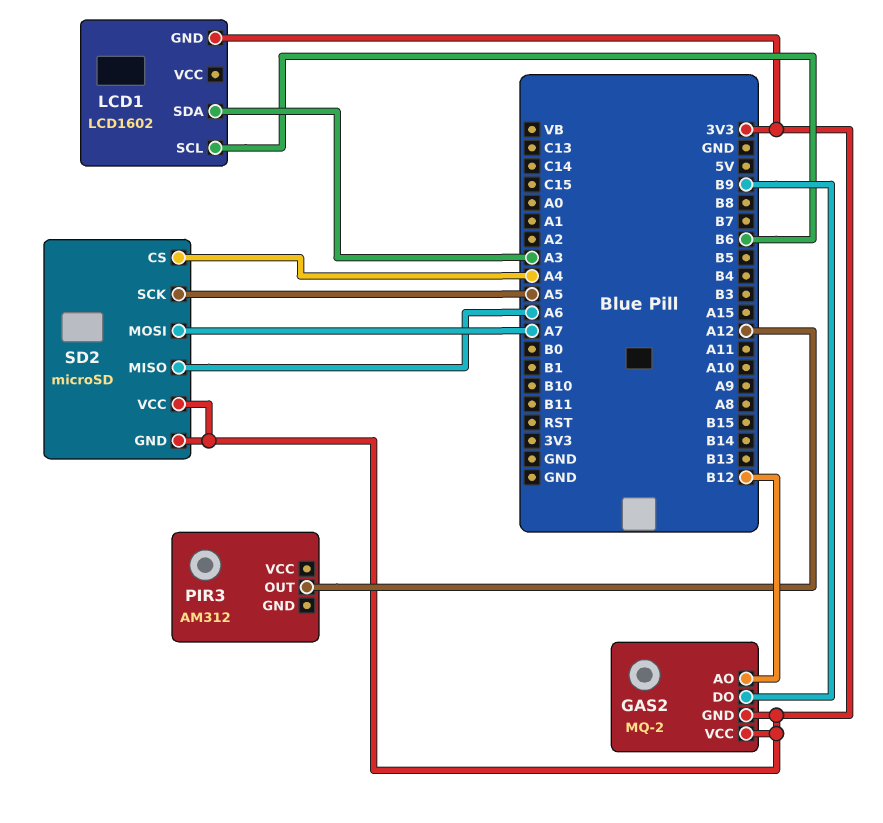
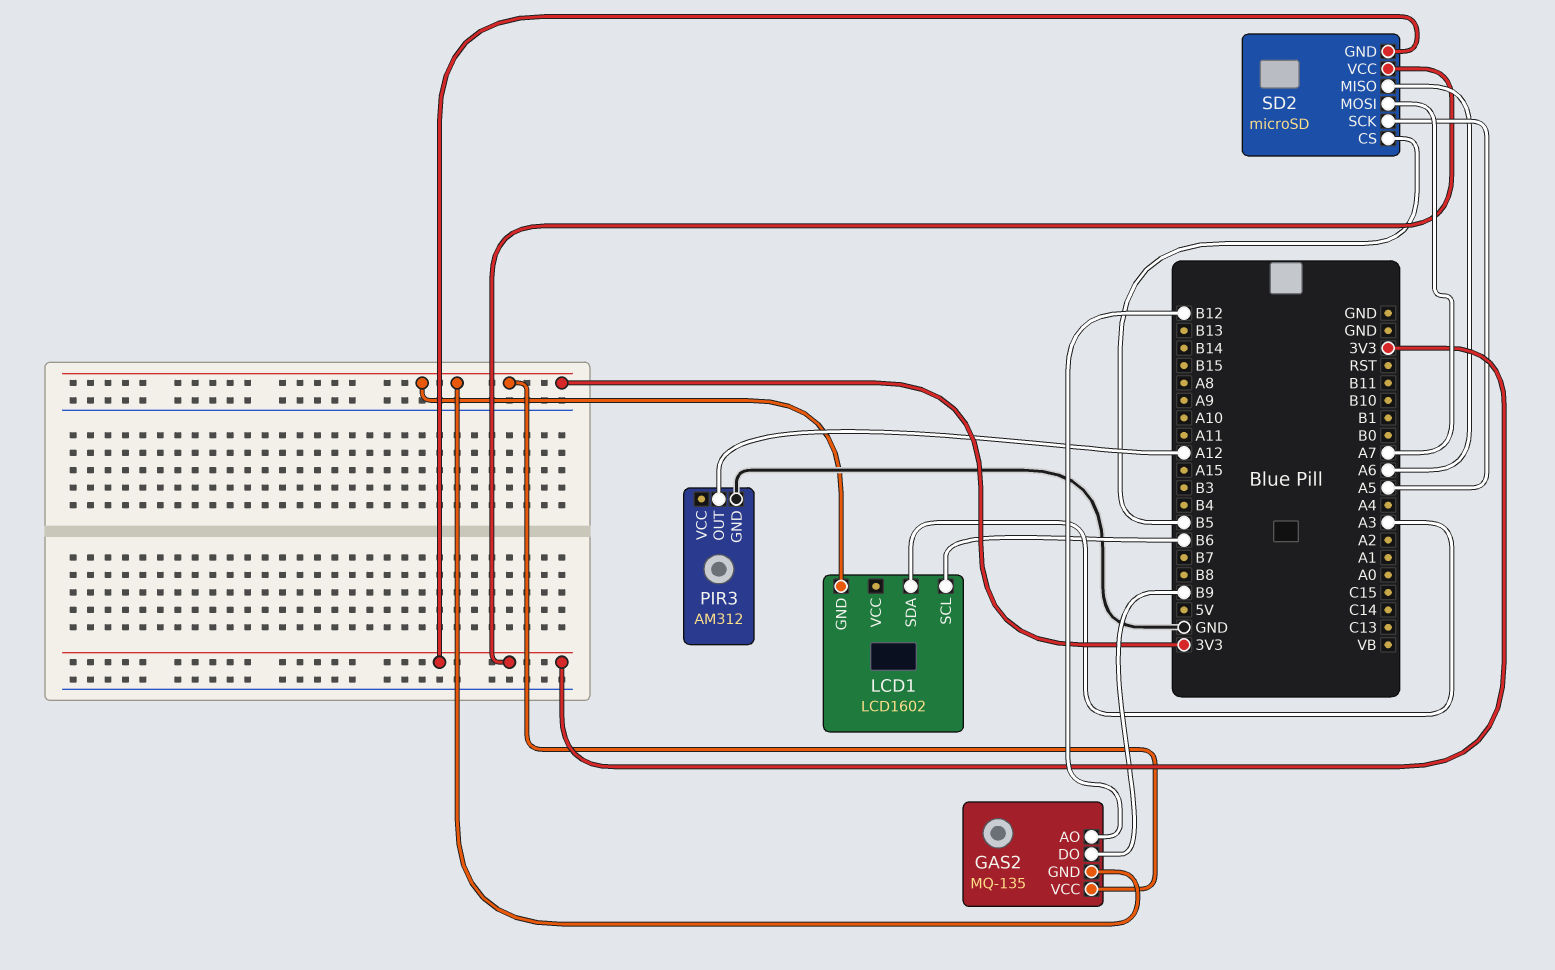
GAS2: MQ-2 -> MQ-135
PIR3 pin GND: none -> GND
SD2 pin CS: A4 -> B5

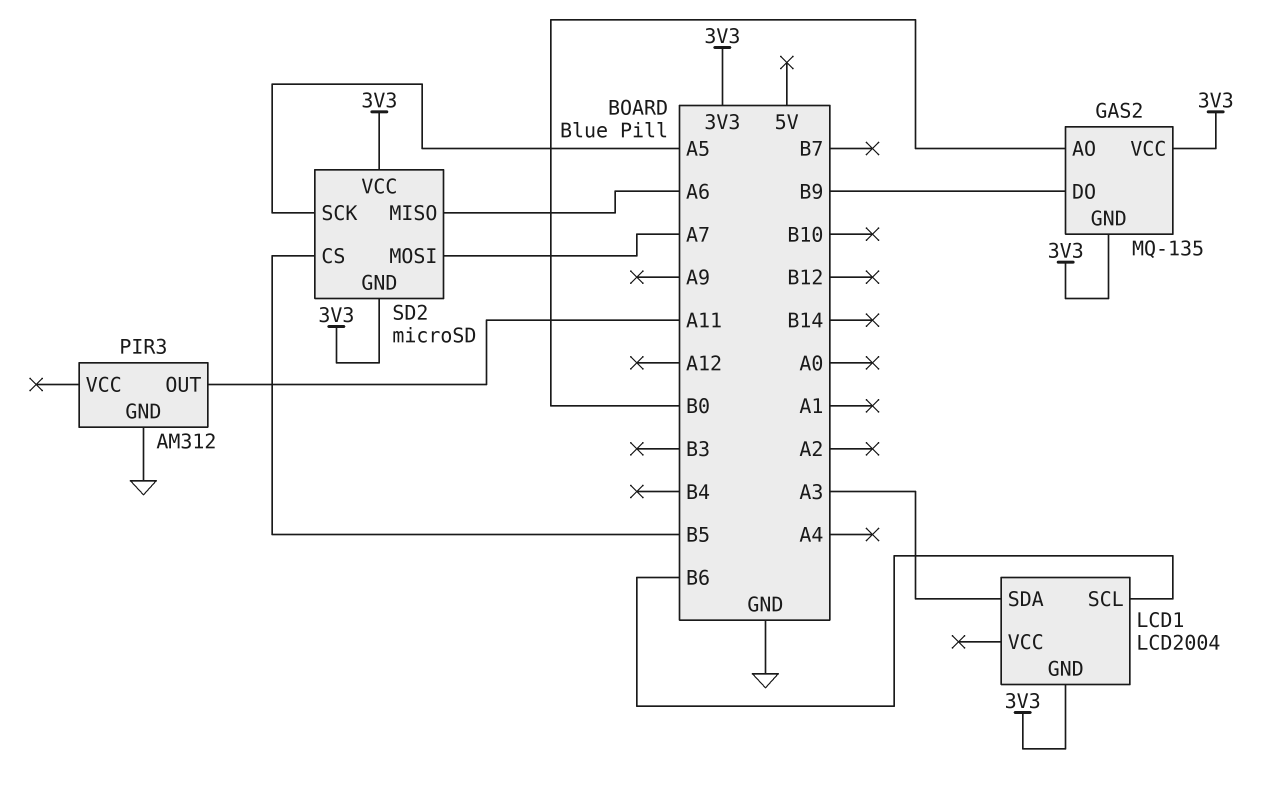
GAS2 pin AO: B12 -> B0
LCD1: LCD1602 -> LCD2004
PIR3 pin OUT: A12 -> A11

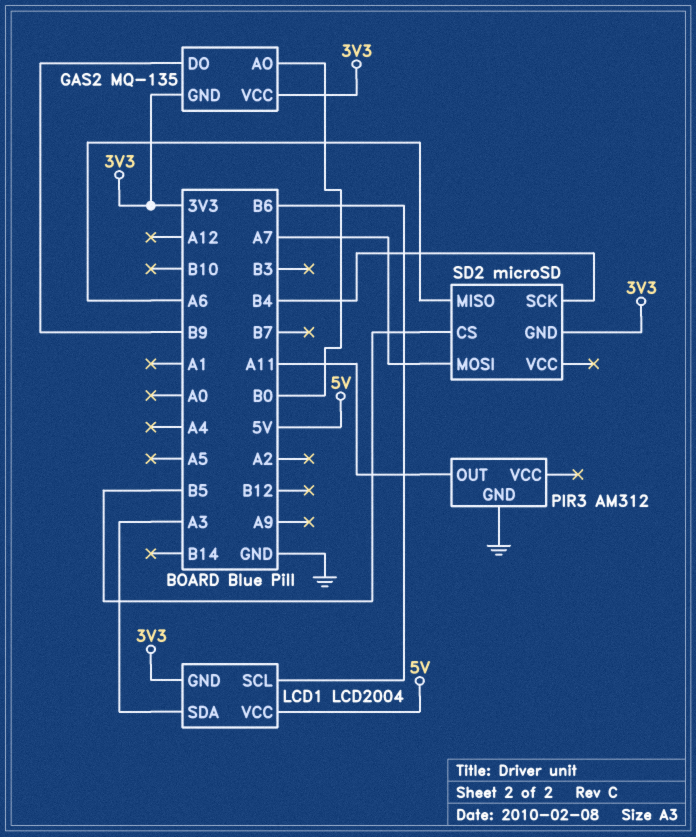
LCD1 pin VCC: none -> 5V
SD2 pin SCK: A5 -> B4
SD2 pin VCC: 3V3 -> none

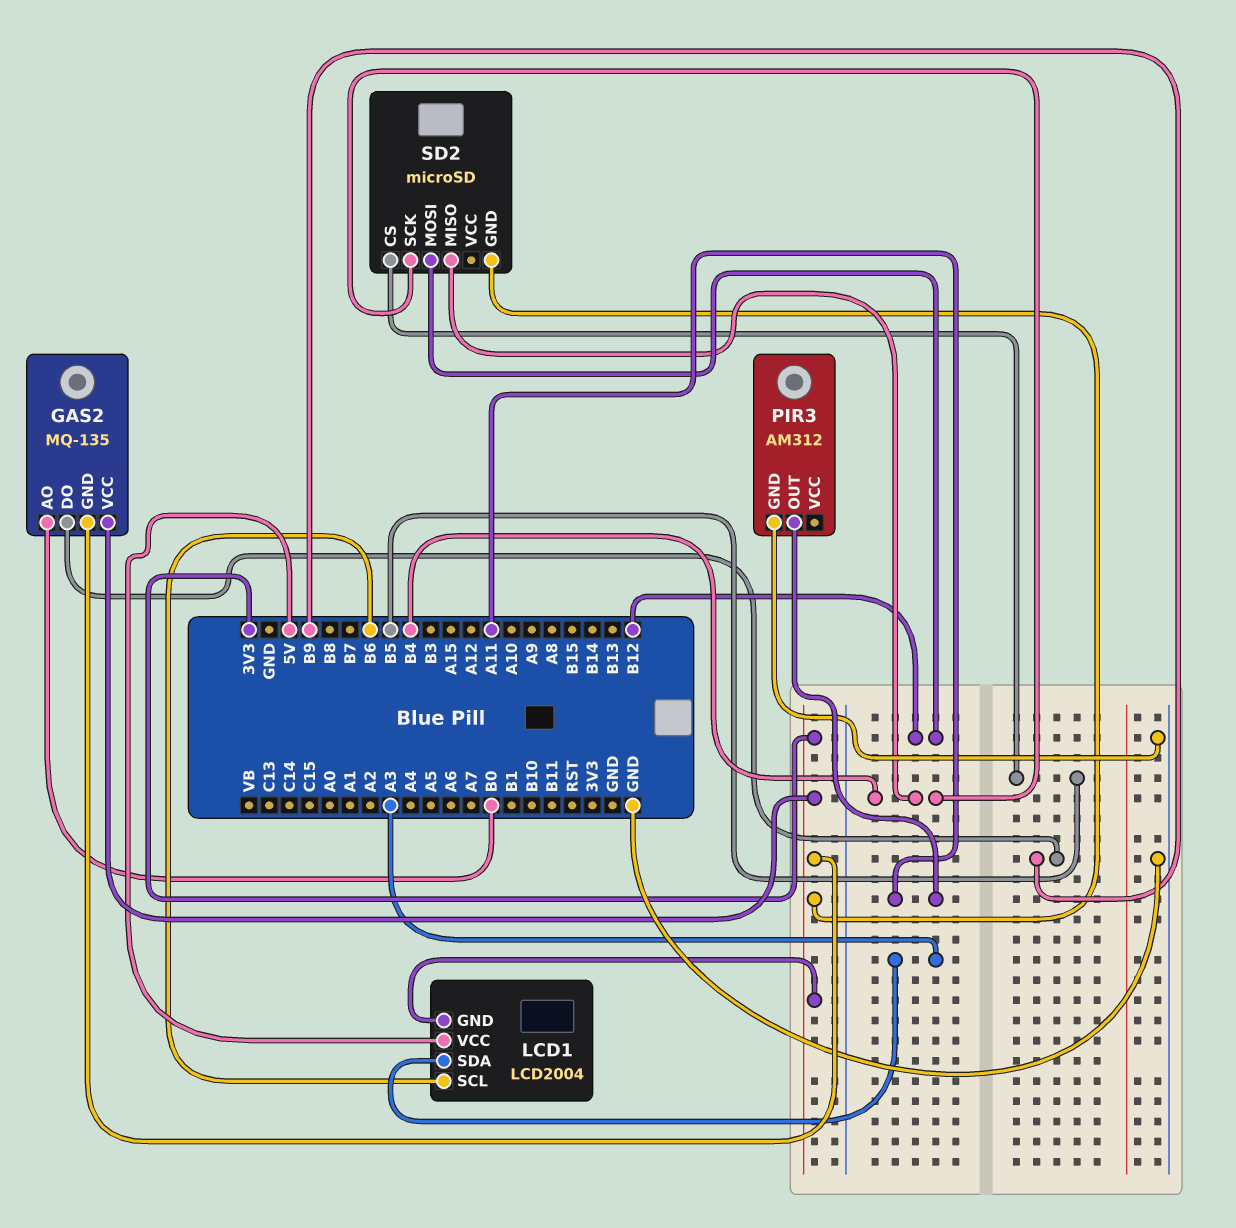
SD2 pin MISO: A6 -> B4
SD2 pin MOSI: A7 -> B12

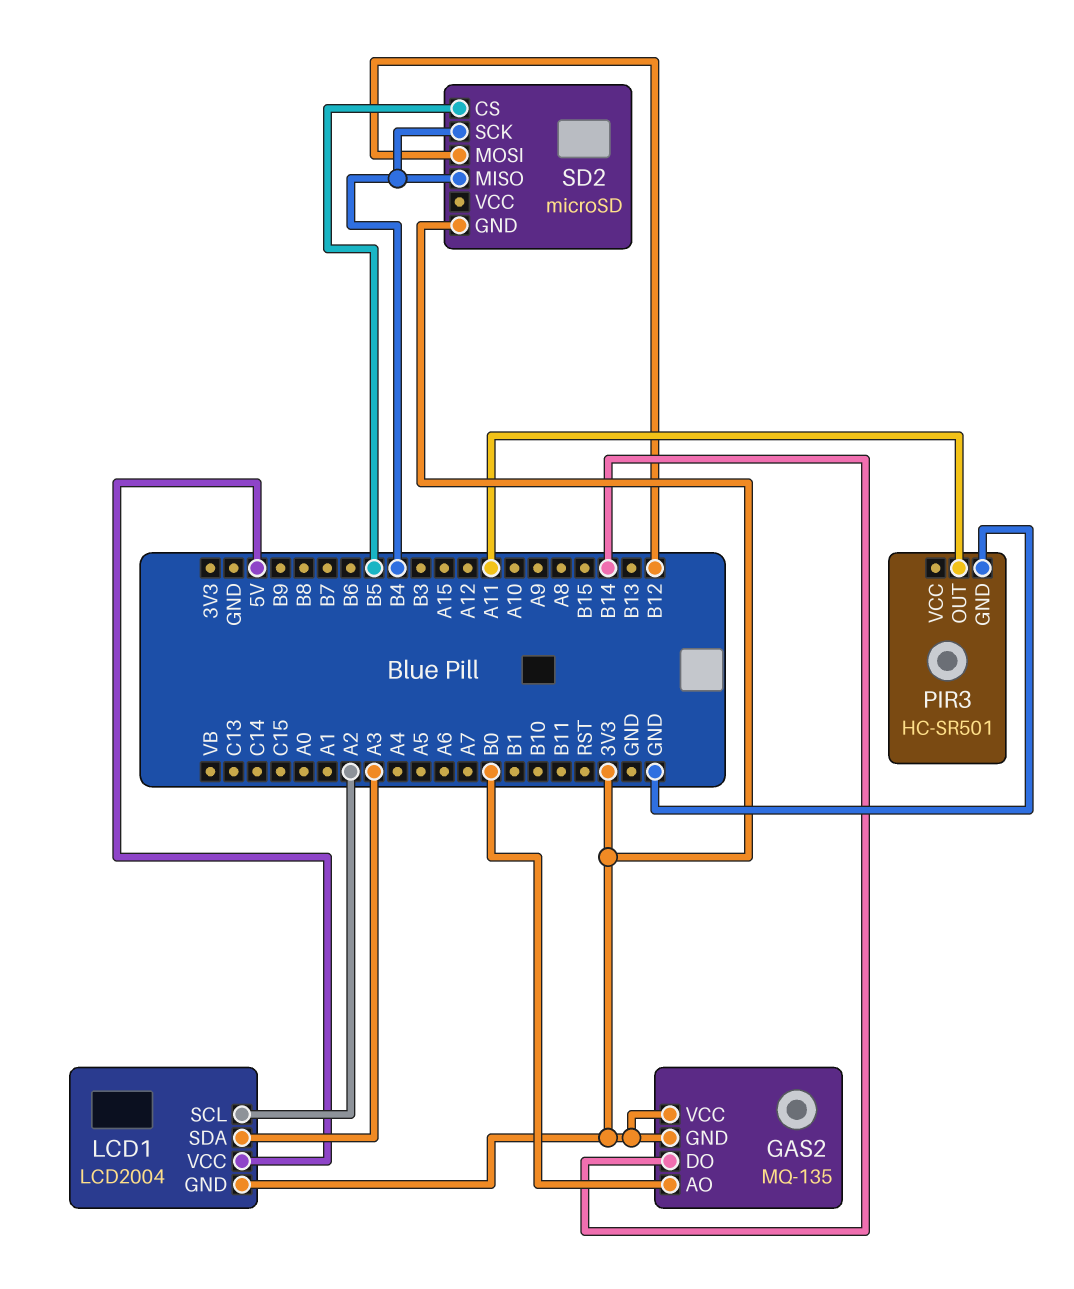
GAS2 pin DO: B9 -> B14
LCD1 pin SCL: B6 -> A2
PIR3: AM312 -> HC-SR501

